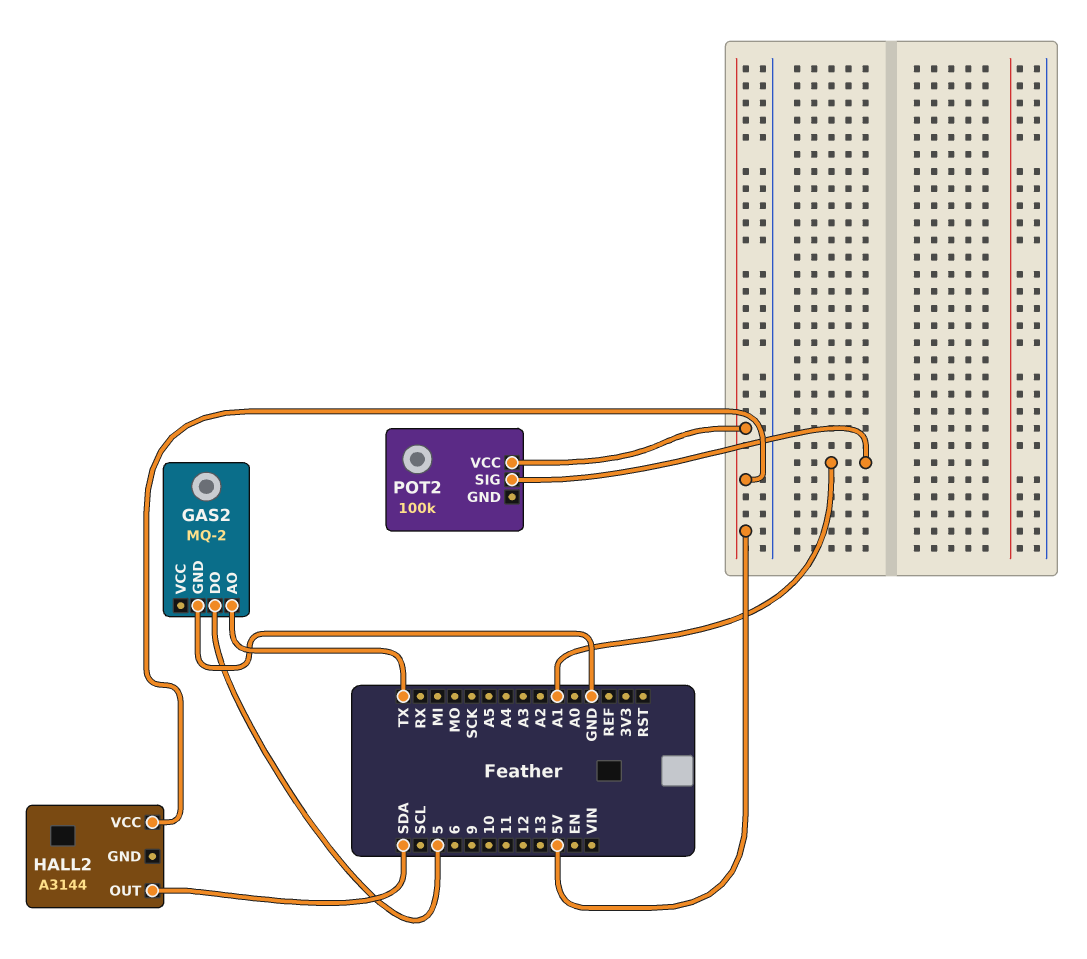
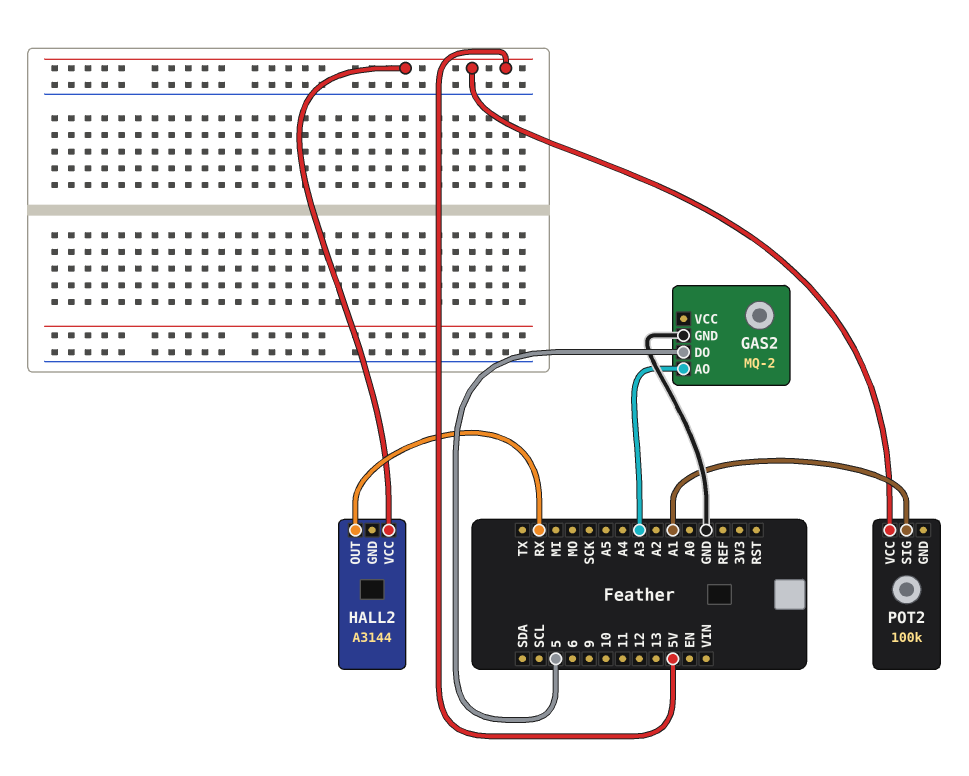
GAS2 pin AO: TX -> A3
HALL2 pin OUT: SDA -> RX

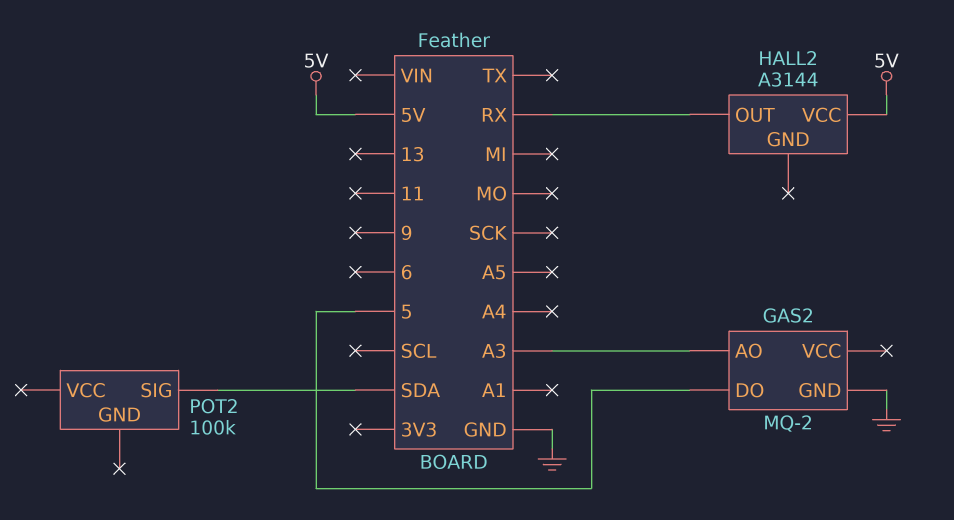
POT2 pin SIG: A1 -> SDA
POT2 pin VCC: 5V -> none

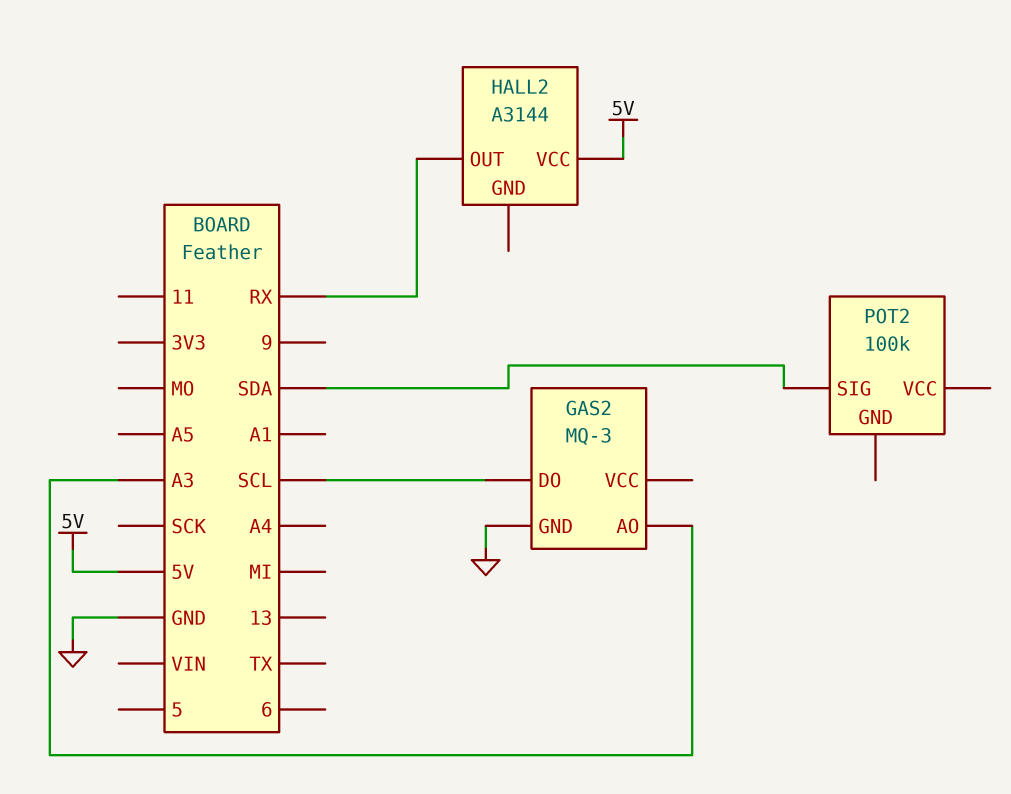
GAS2: MQ-2 -> MQ-3
GAS2 pin DO: 5 -> SCL

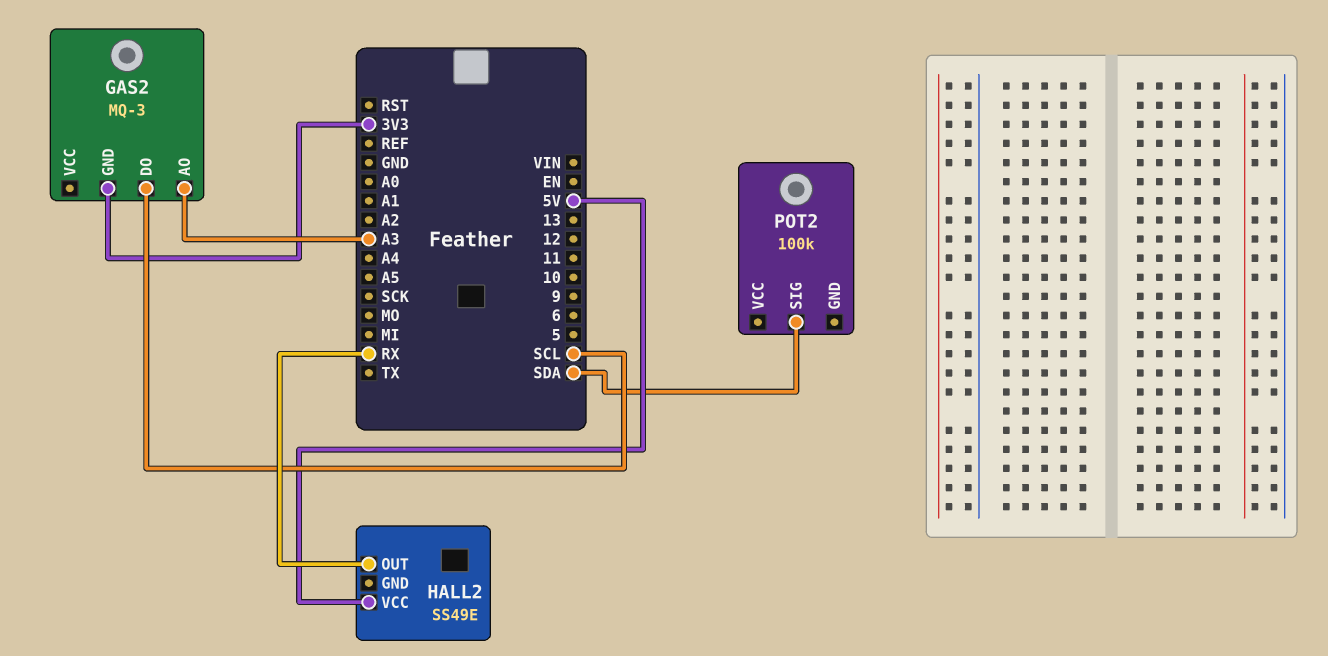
GAS2 pin GND: GND -> 3V3
HALL2: A3144 -> SS49E

